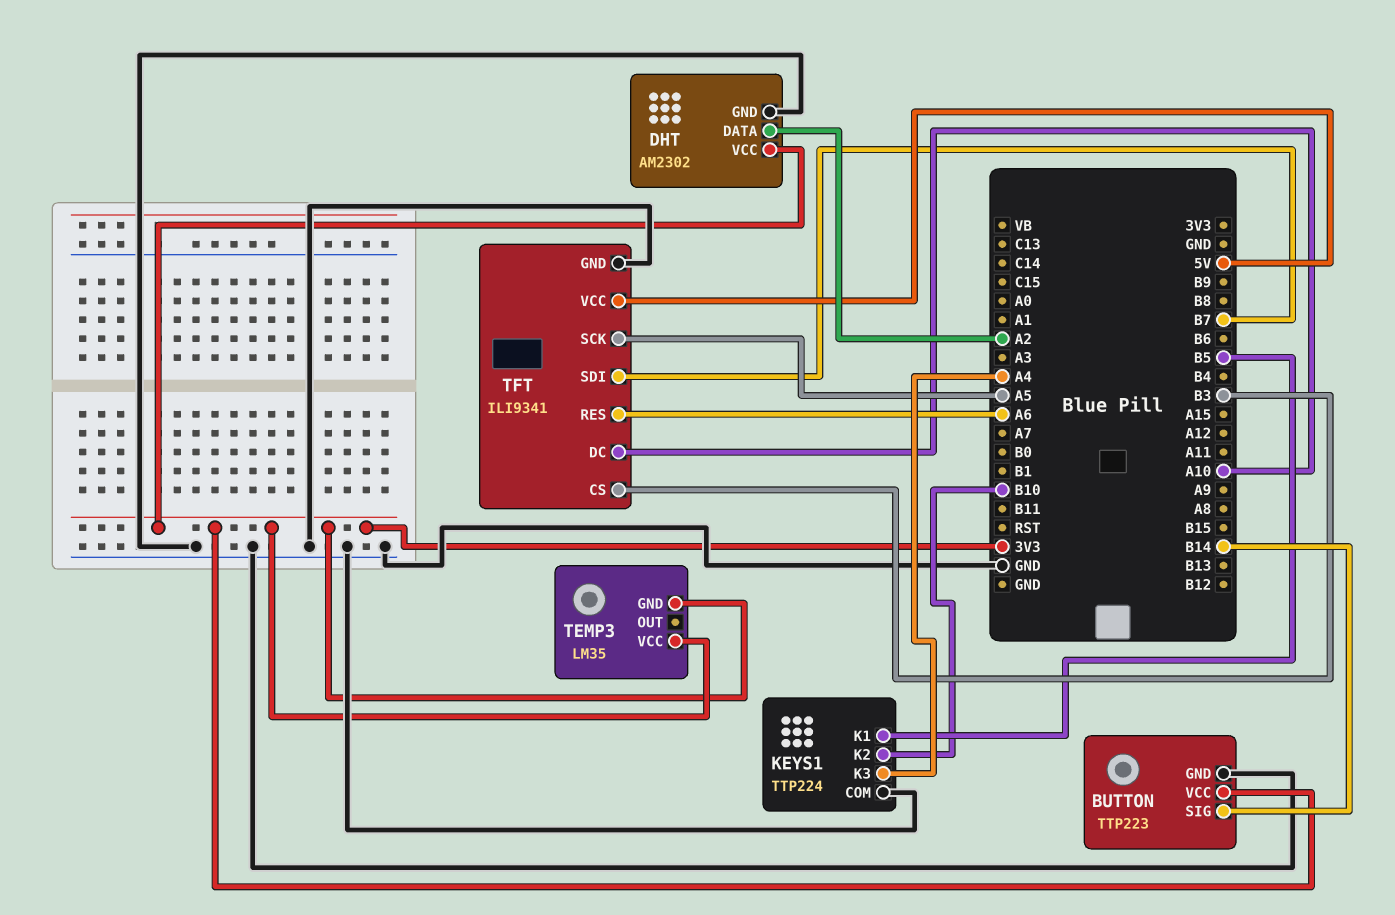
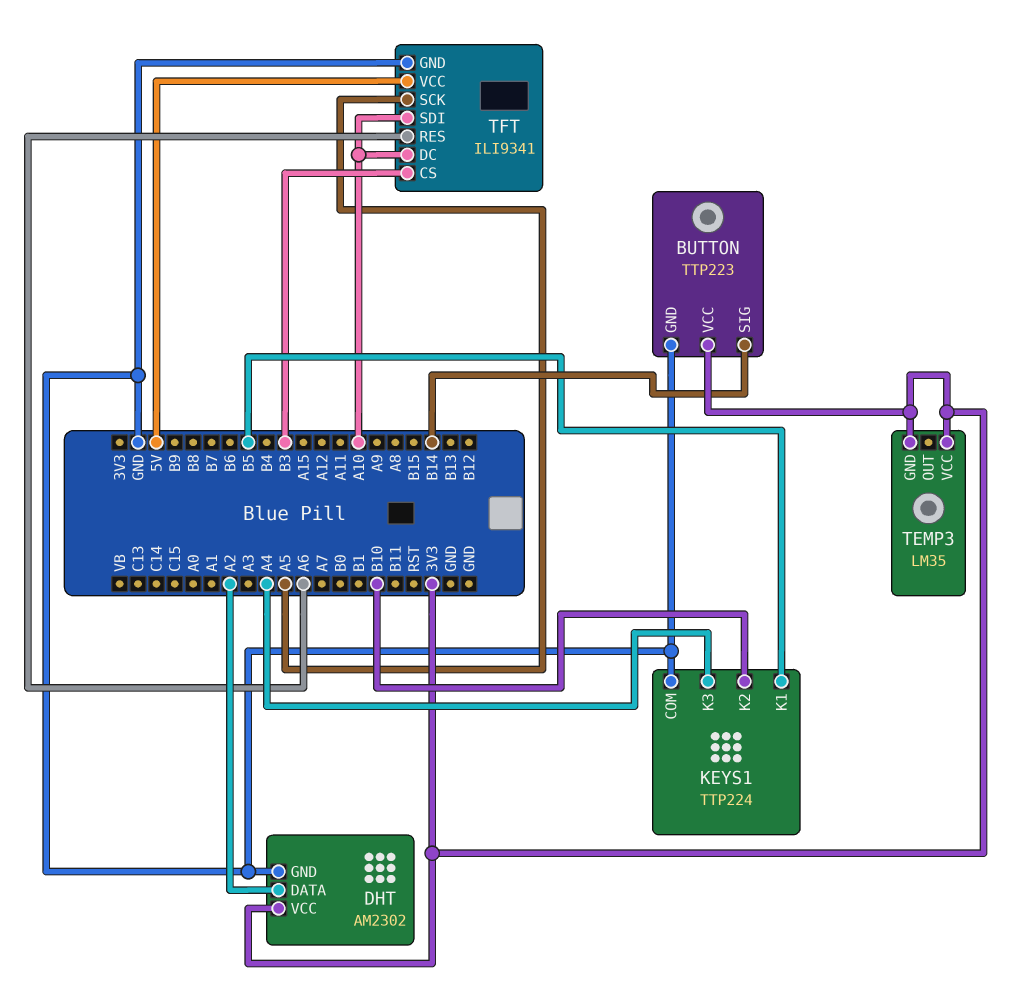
TFT pin SDI: B7 -> A10

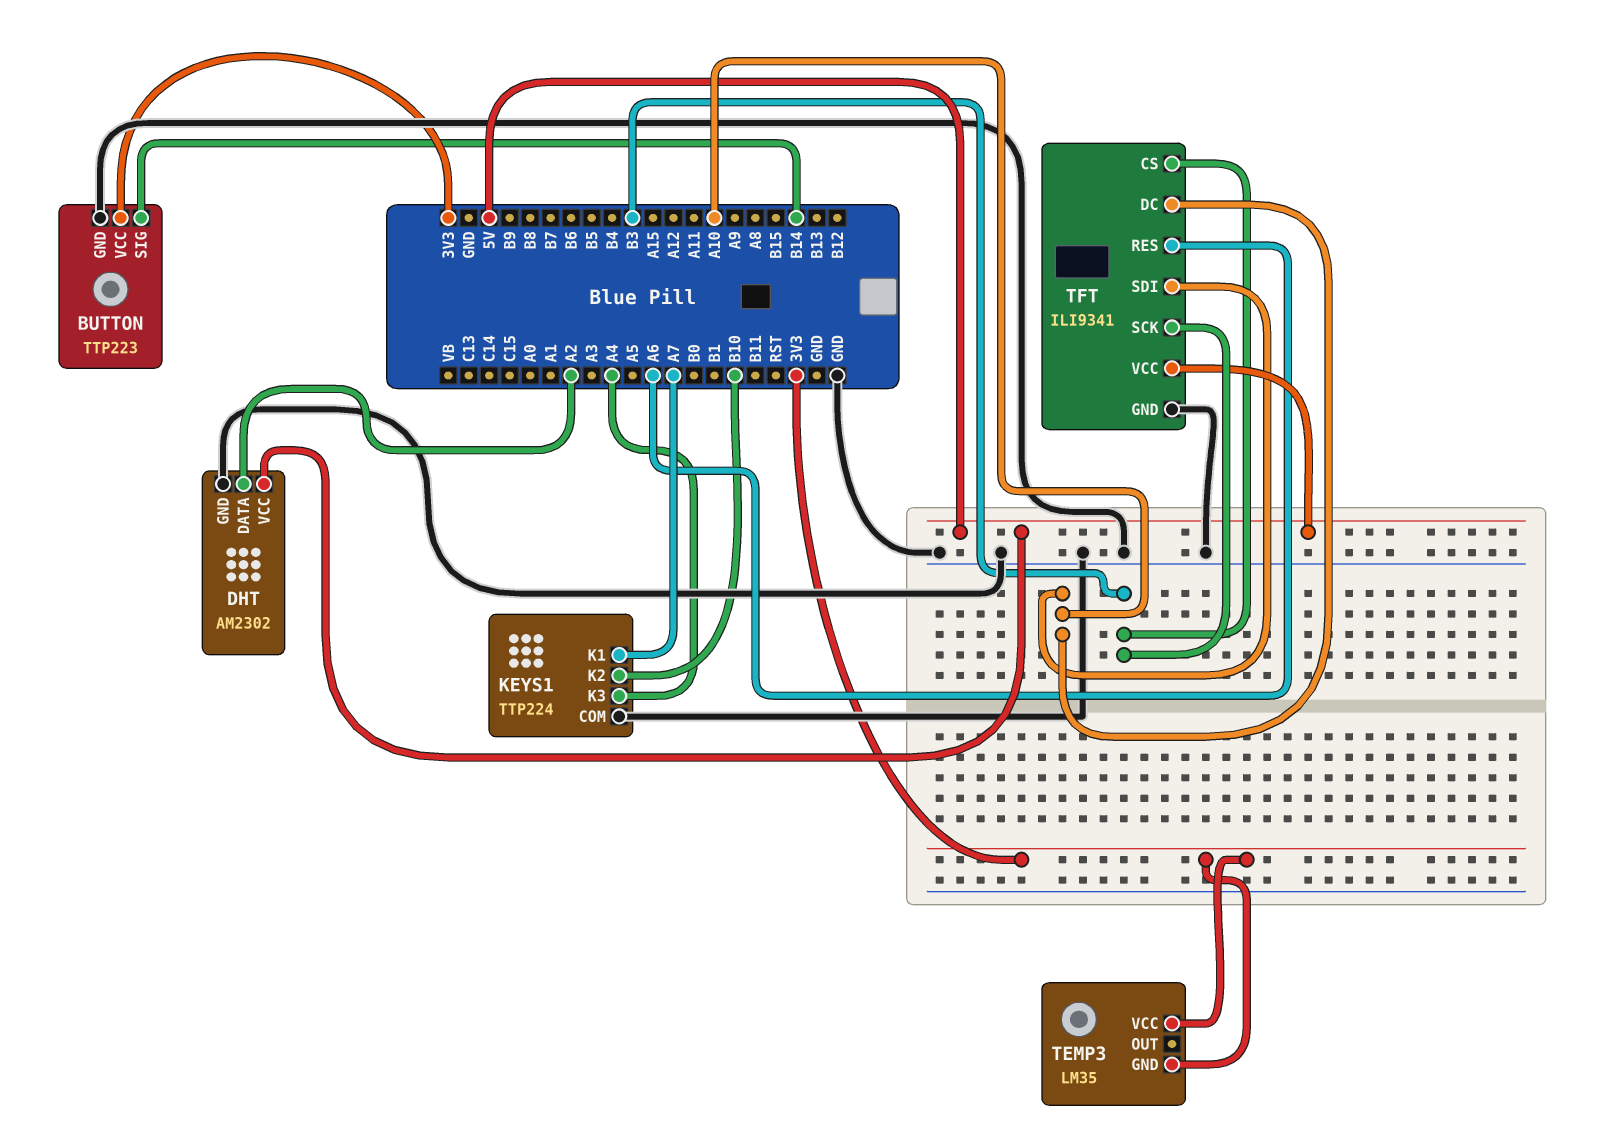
DHT pin VCC: 3V3 -> 5V
KEYS1 pin K1: B5 -> A7
TFT pin SCK: A5 -> B3

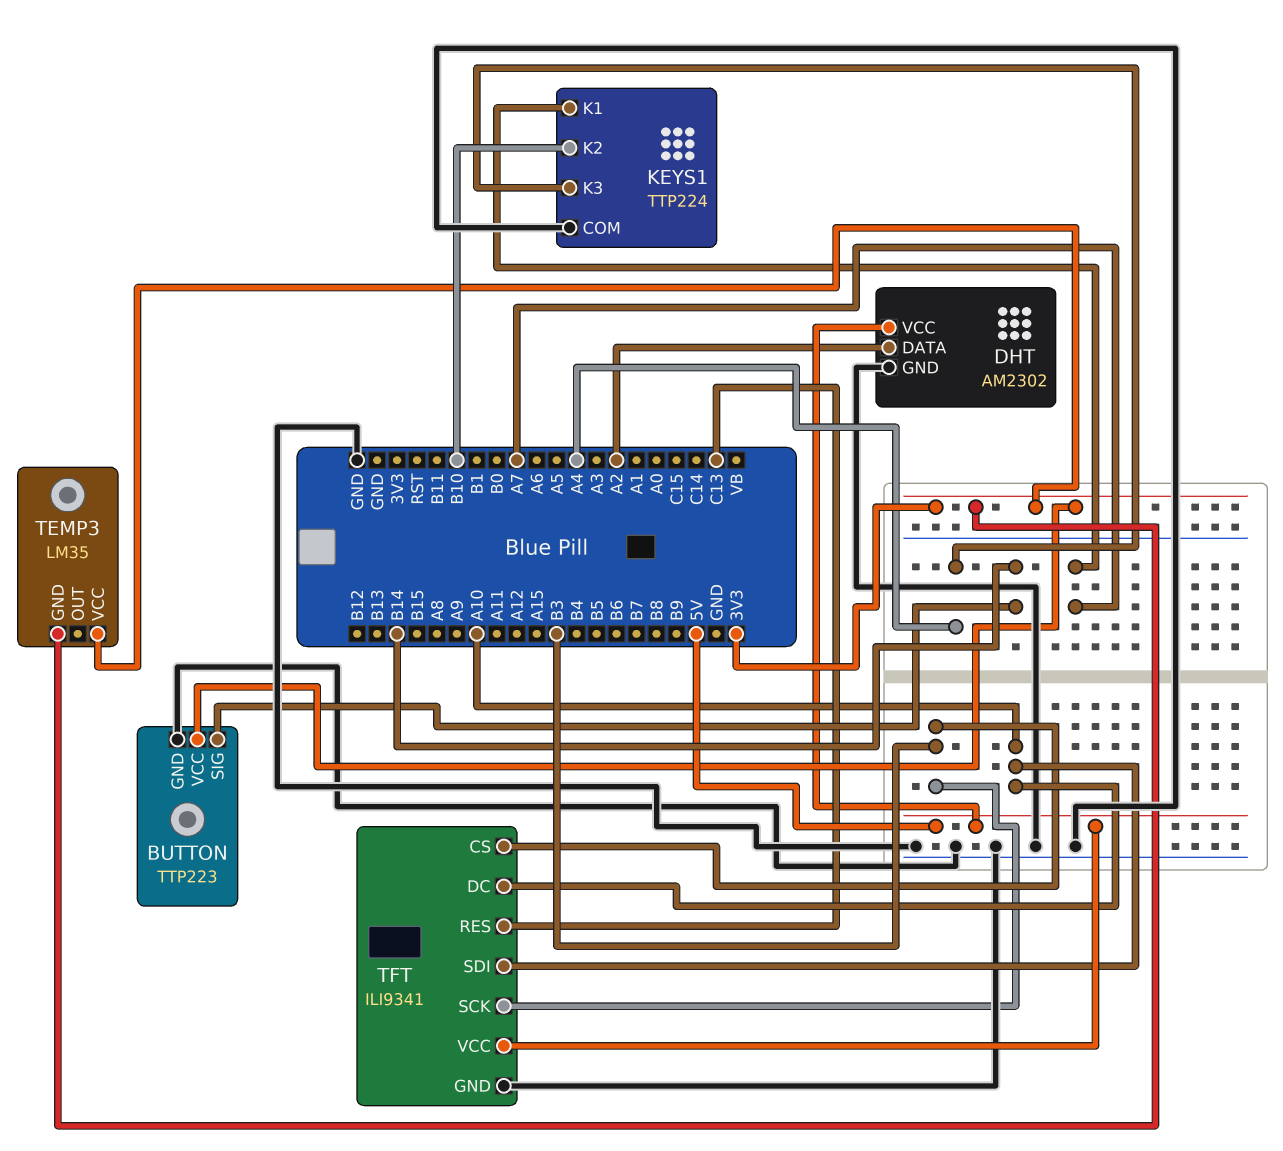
TFT pin RES: A6 -> C13

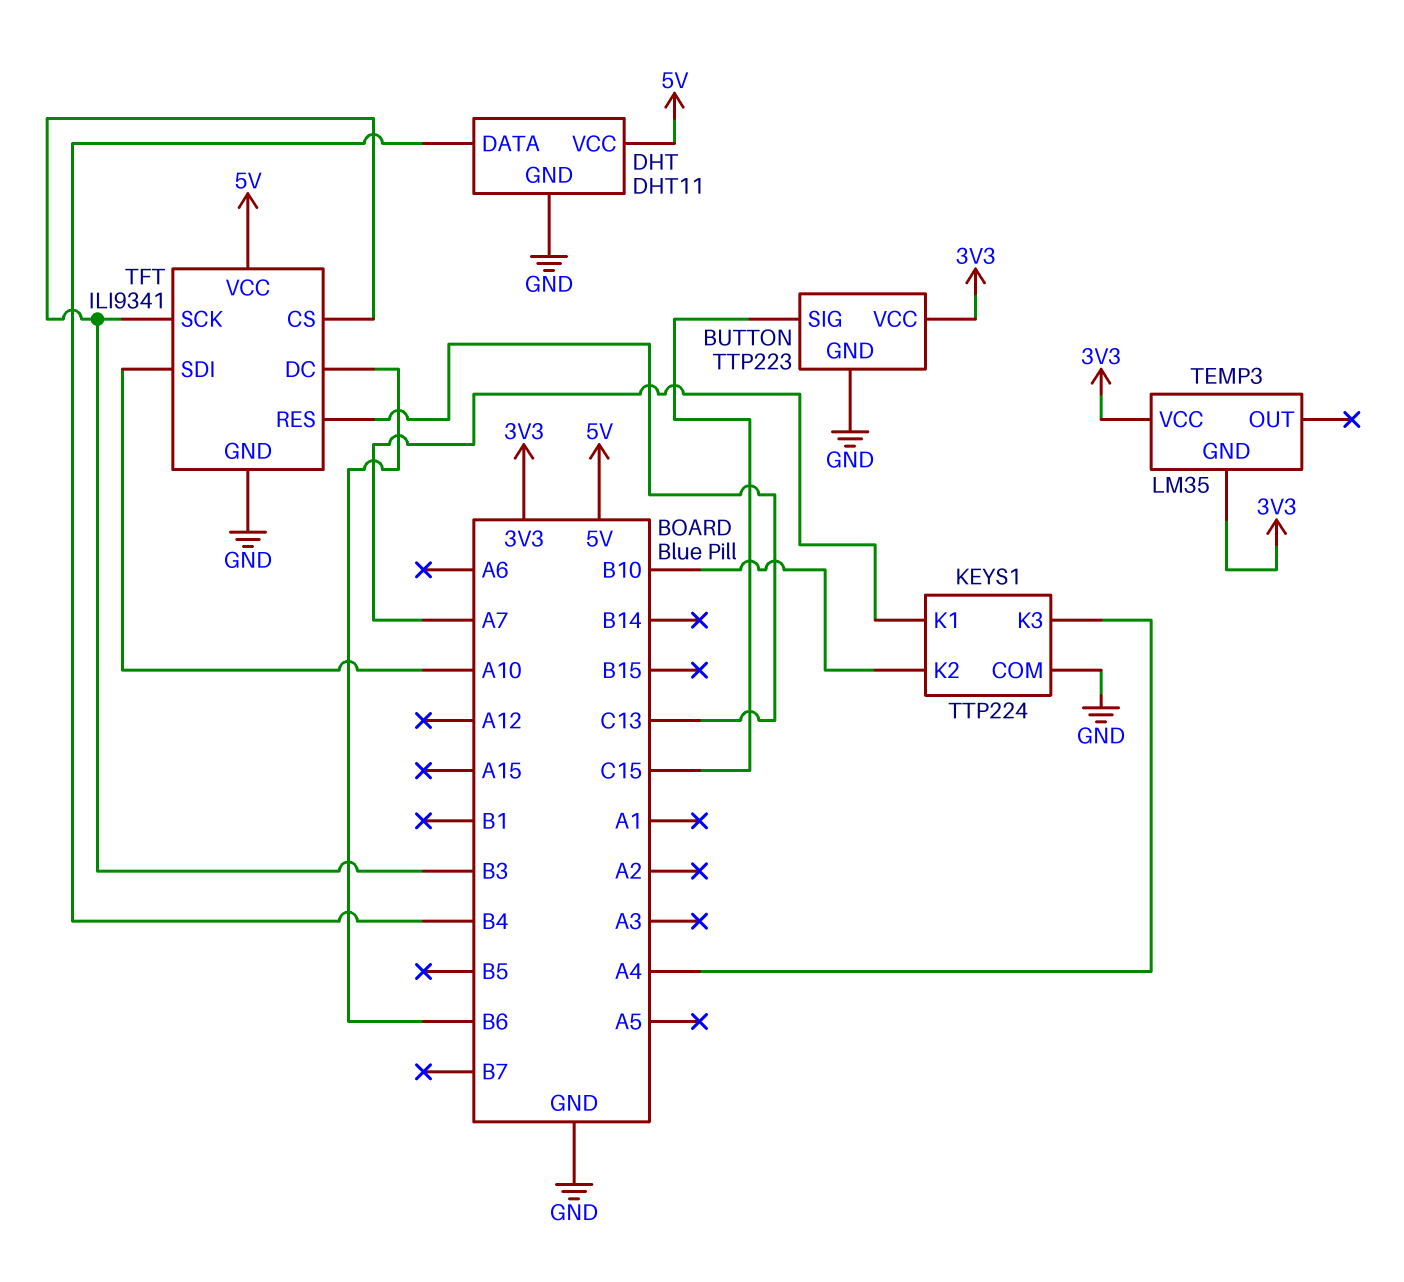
BUTTON pin SIG: B14 -> C15
DHT: AM2302 -> DHT11
DHT pin DATA: A2 -> B4
TFT pin DC: A10 -> B6

